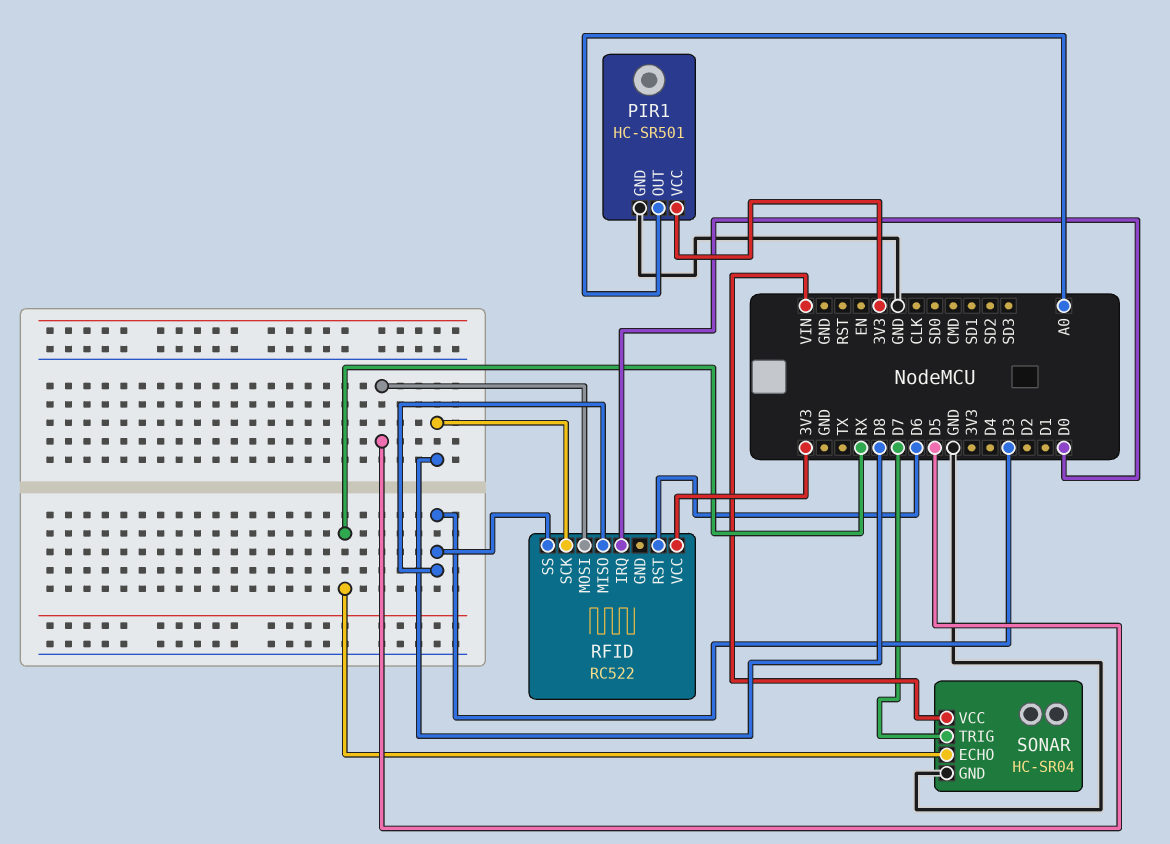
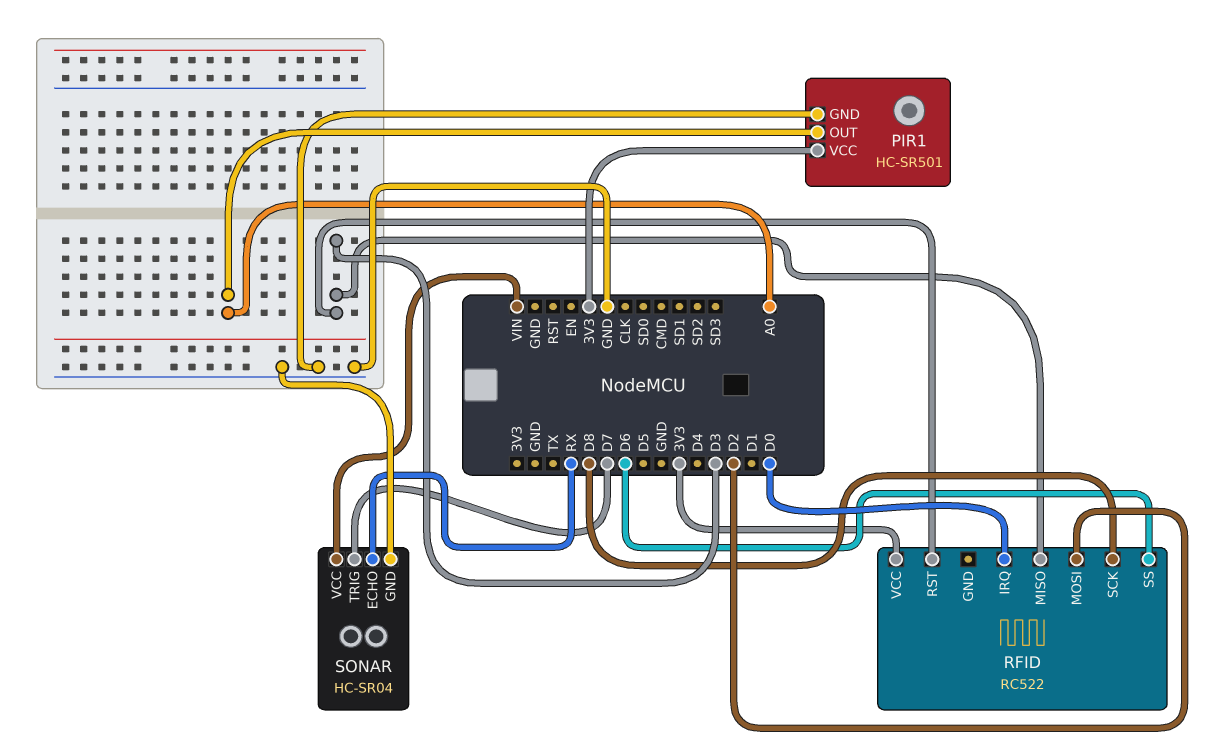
RFID pin MOSI: D5 -> D2
RFID pin RST: D6 -> D3
RFID pin SS: D3 -> D6

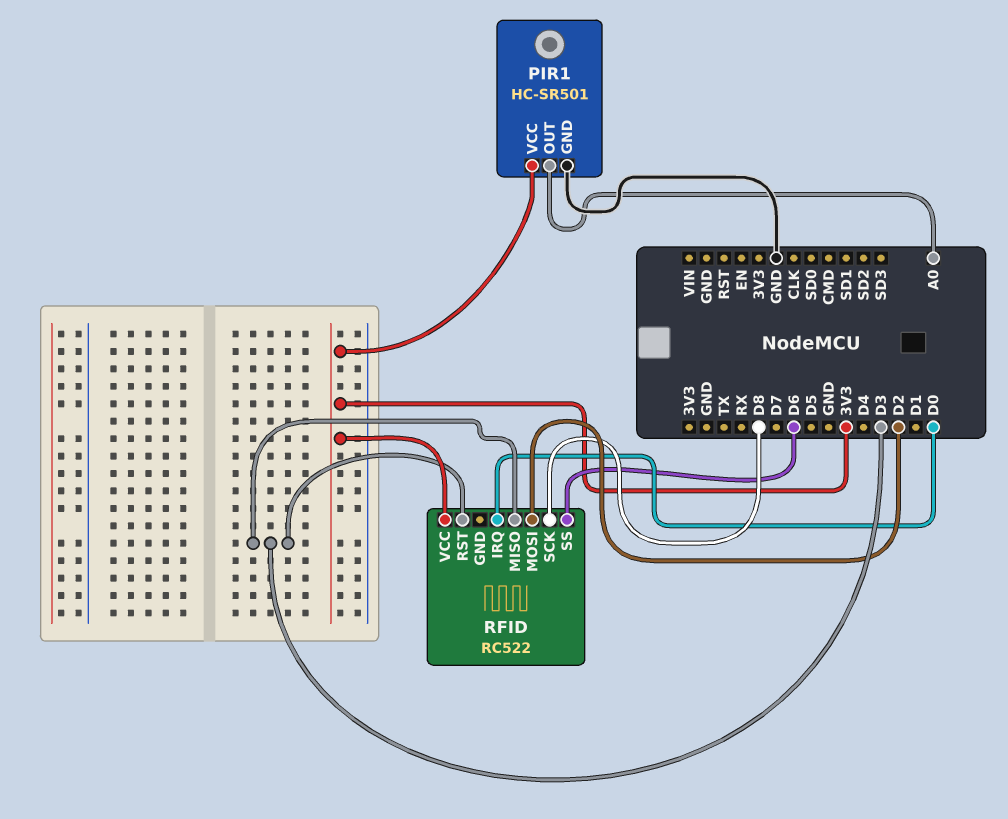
SONAR: HC-SR04 -> none
SONAR pin ECHO: RX -> none
SONAR pin GND: GND -> none
SONAR pin TRIG: D7 -> none
SONAR pin VCC: VIN -> none

